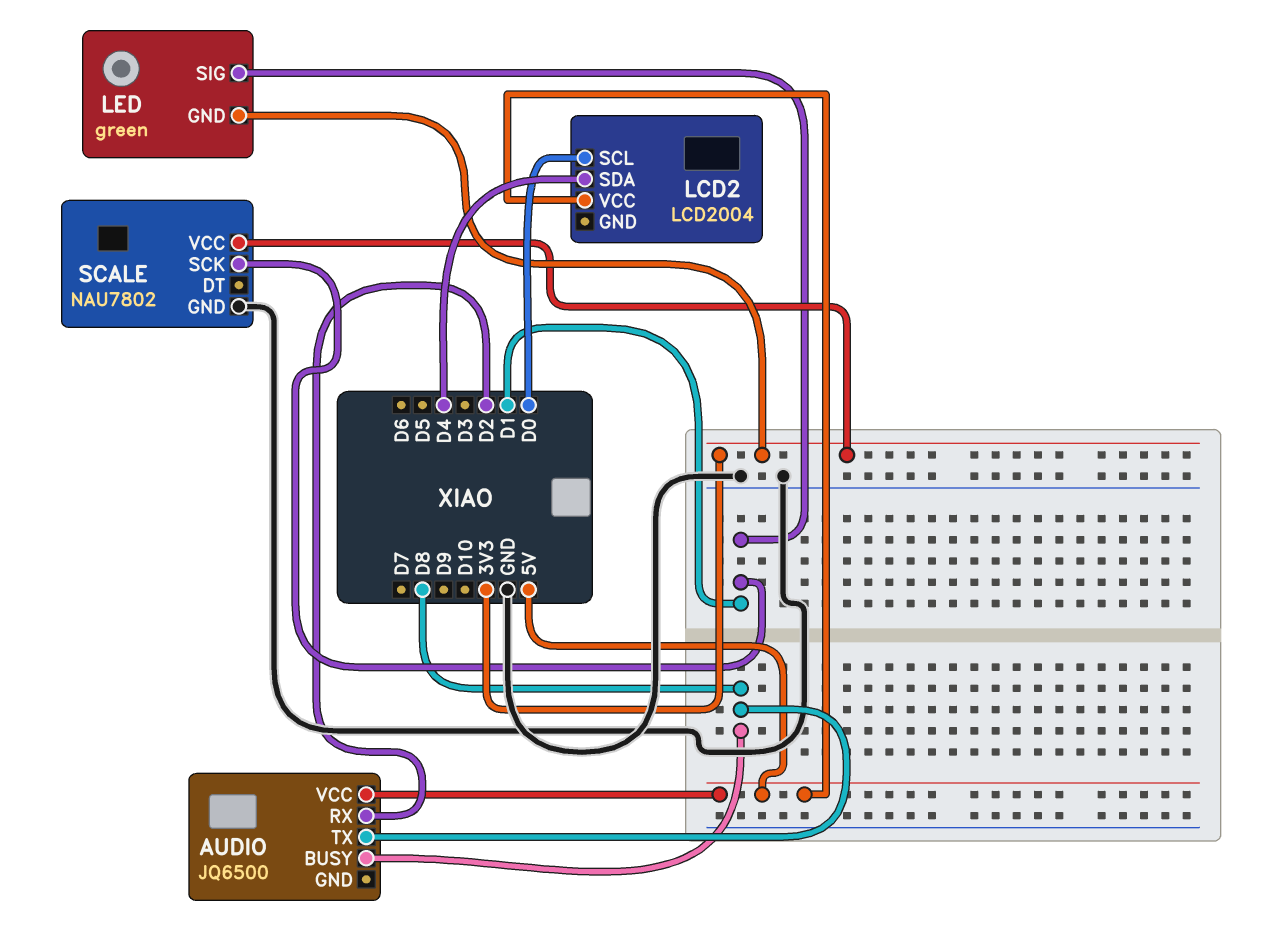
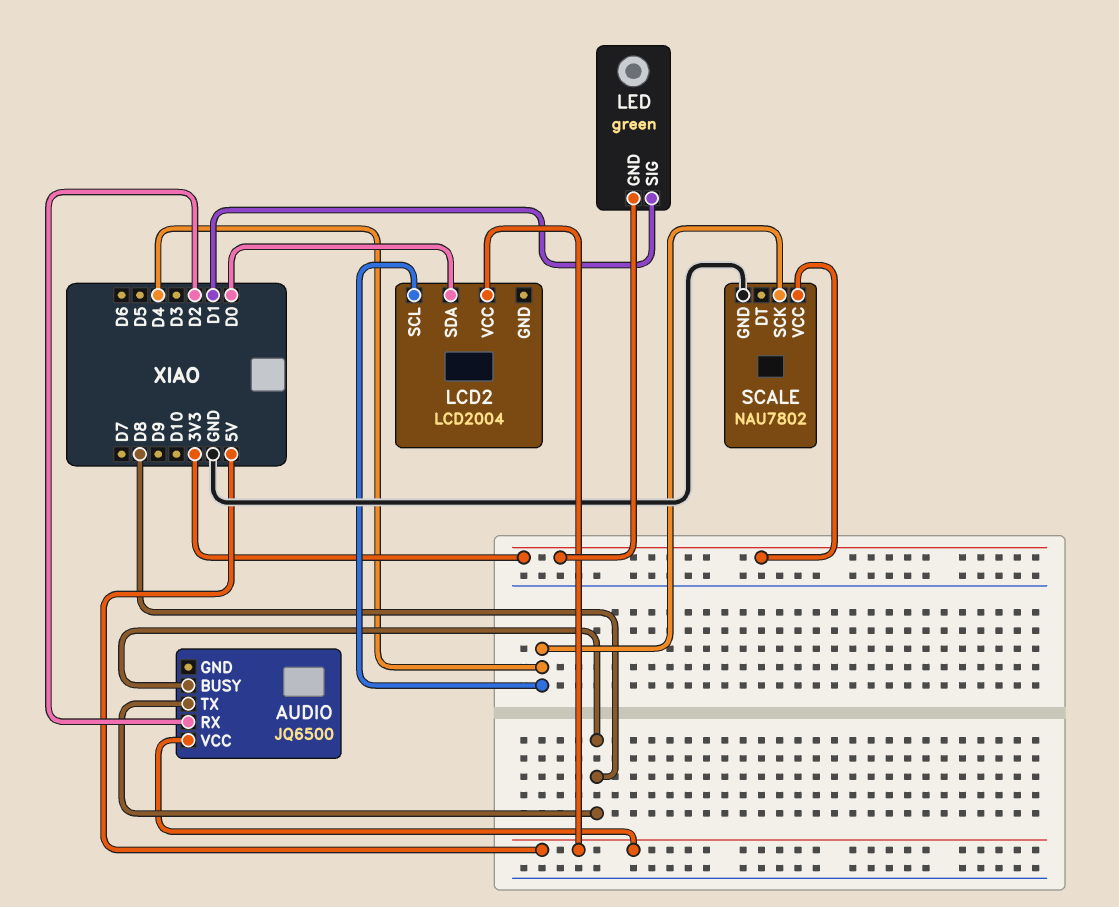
LCD2 pin SCL: D0 -> D4
LCD2 pin SDA: D4 -> D0
SCALE pin SCK: D1 -> D4

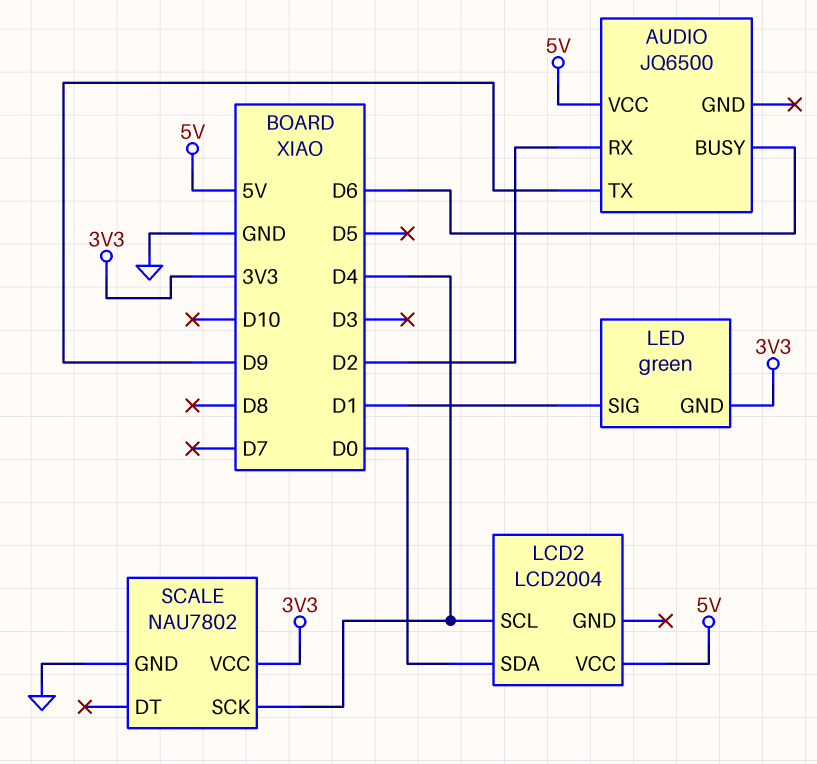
AUDIO pin BUSY: D8 -> D6
AUDIO pin TX: D8 -> D9

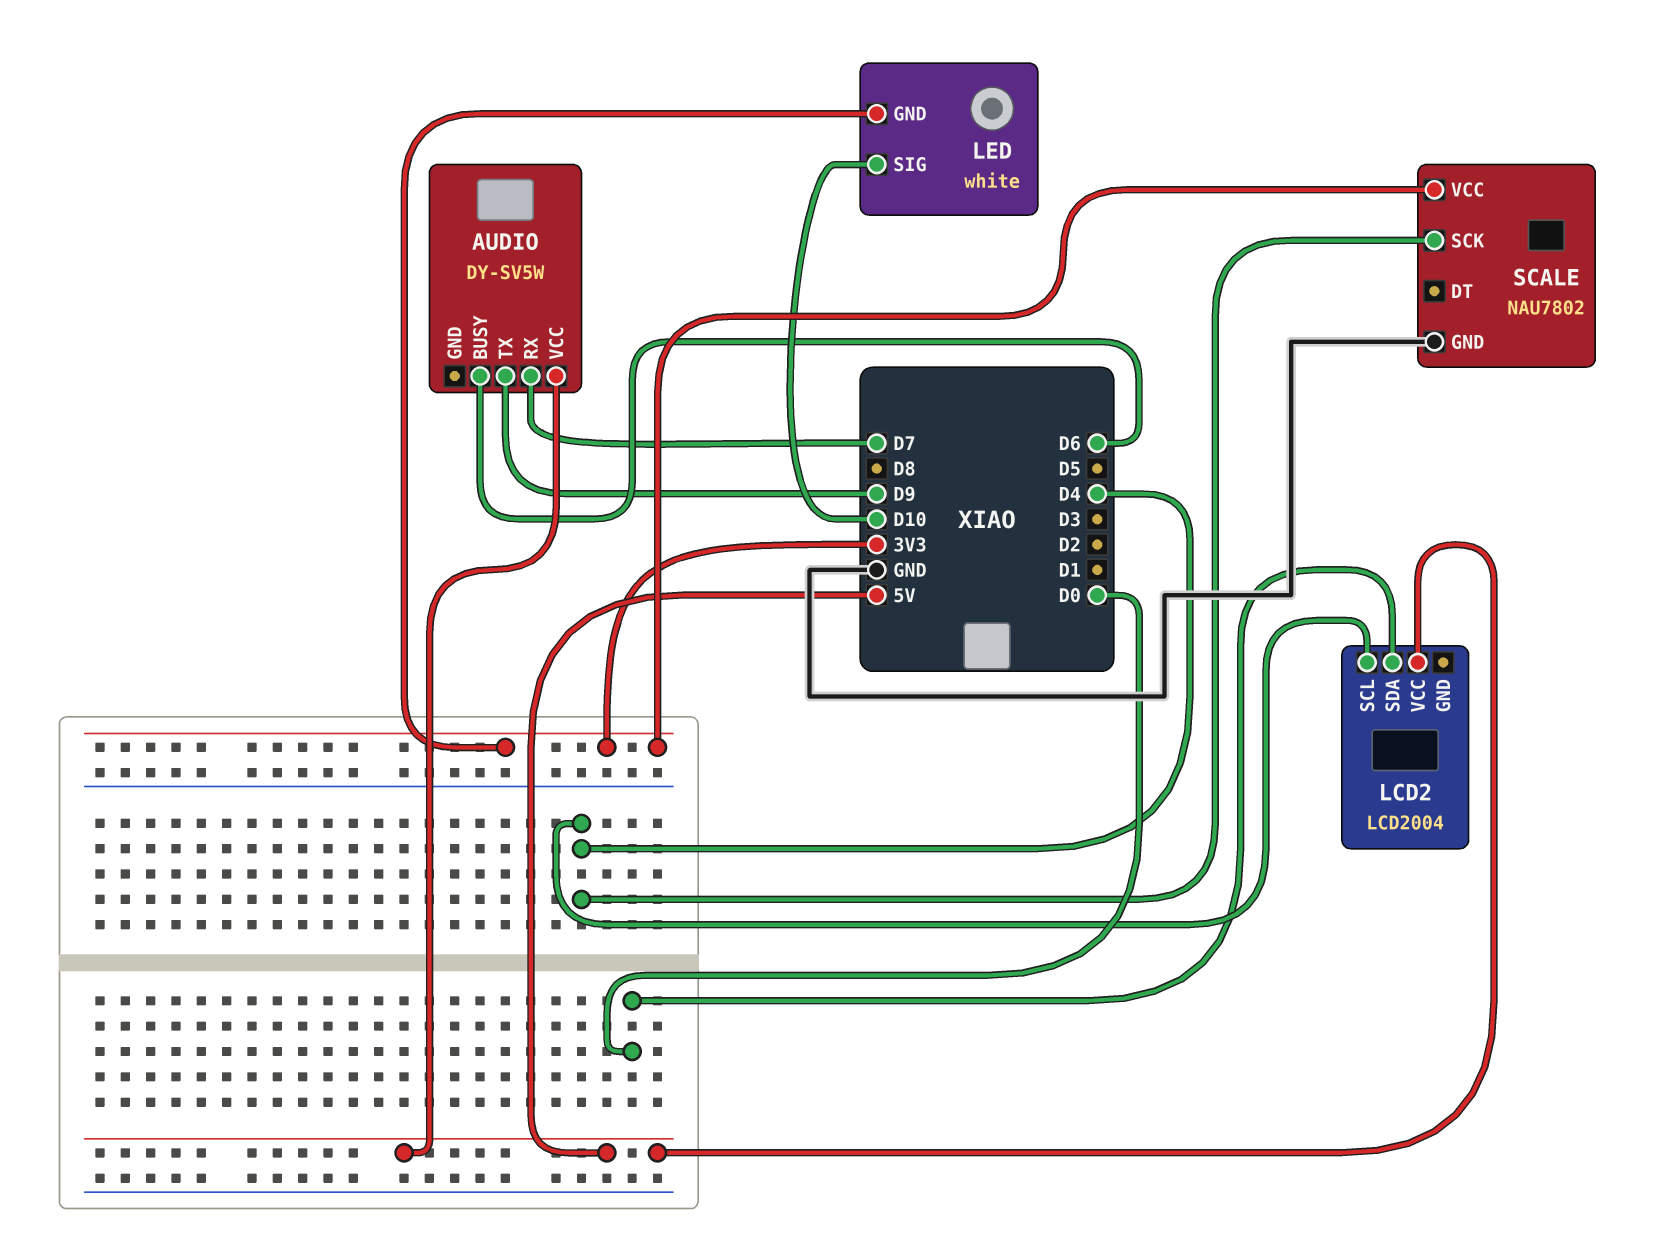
AUDIO: JQ6500 -> DY-SV5W
AUDIO pin RX: D2 -> D7
LED: green -> white
LED pin SIG: D1 -> D10

